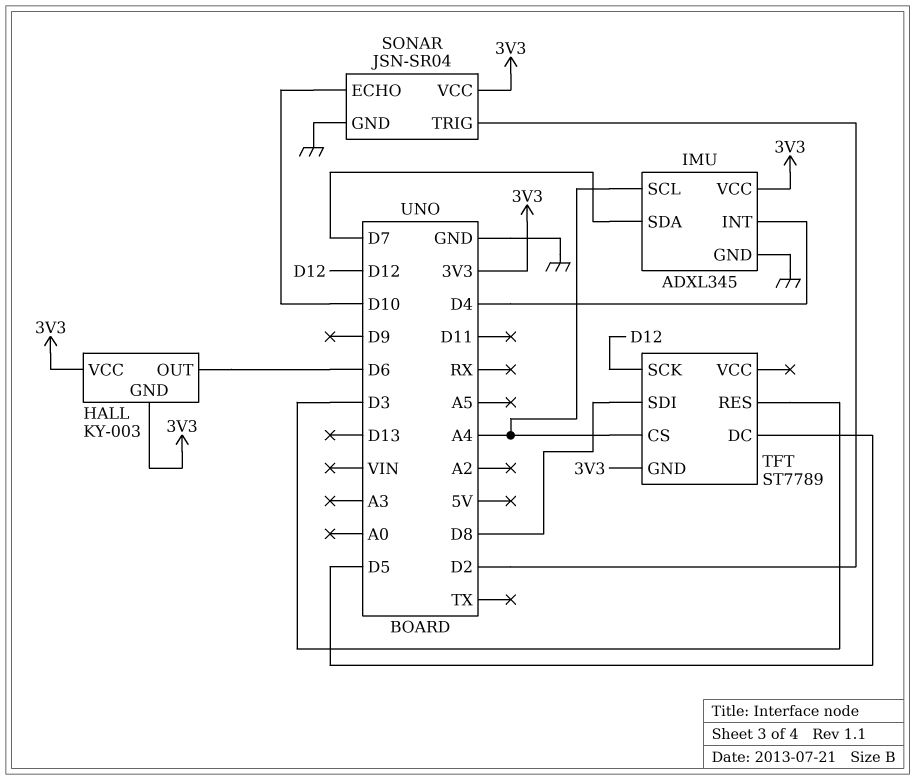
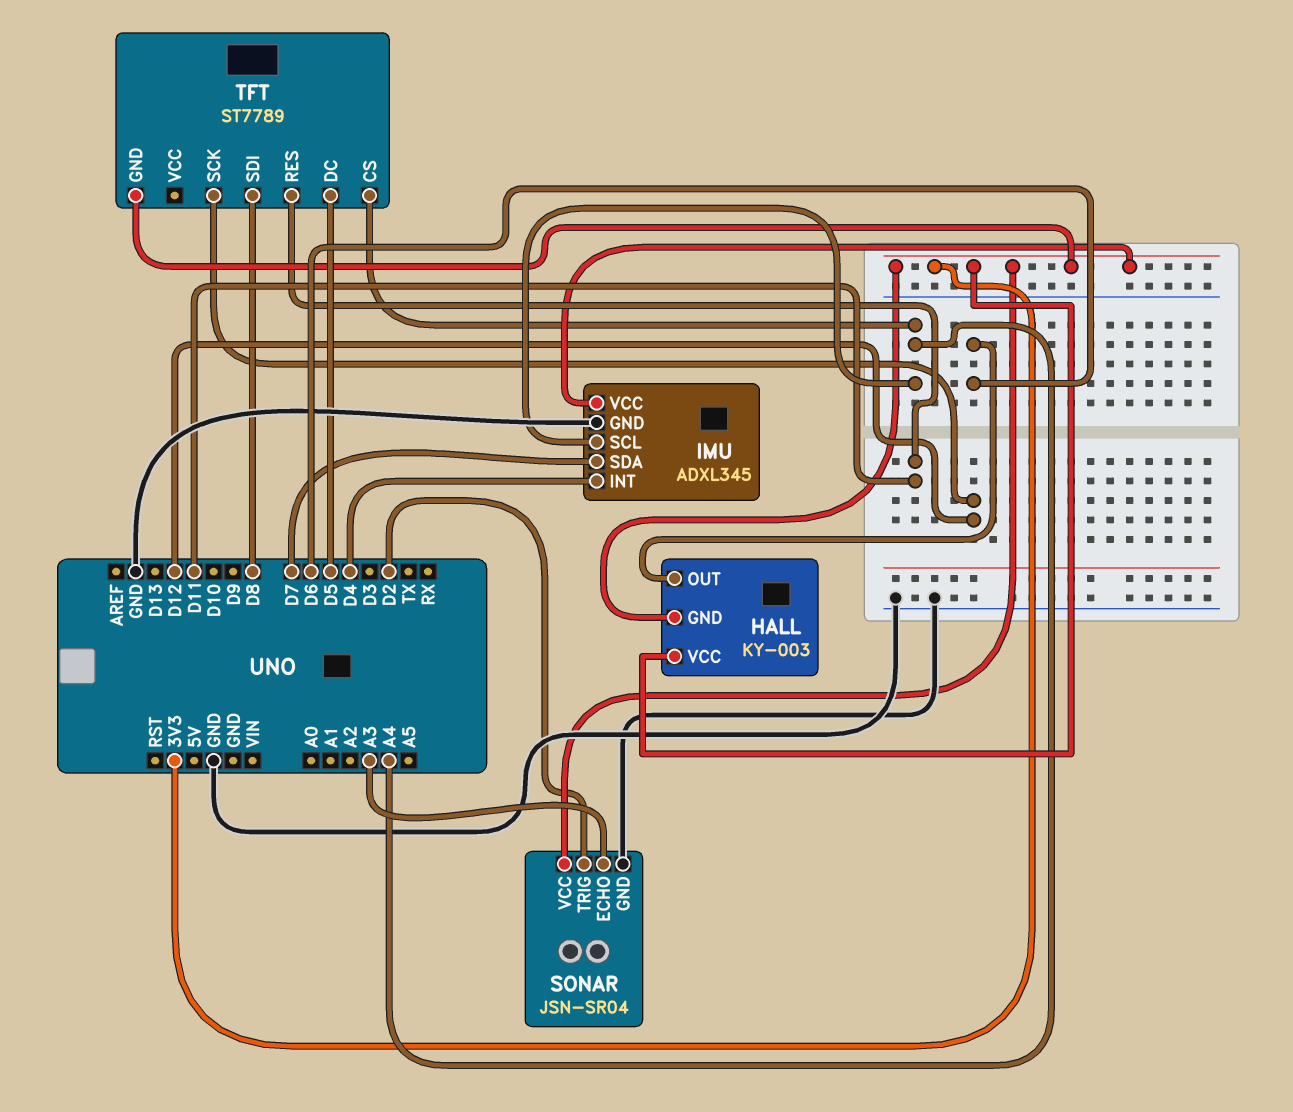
SONAR pin ECHO: D10 -> A3
TFT pin RES: D3 -> D11

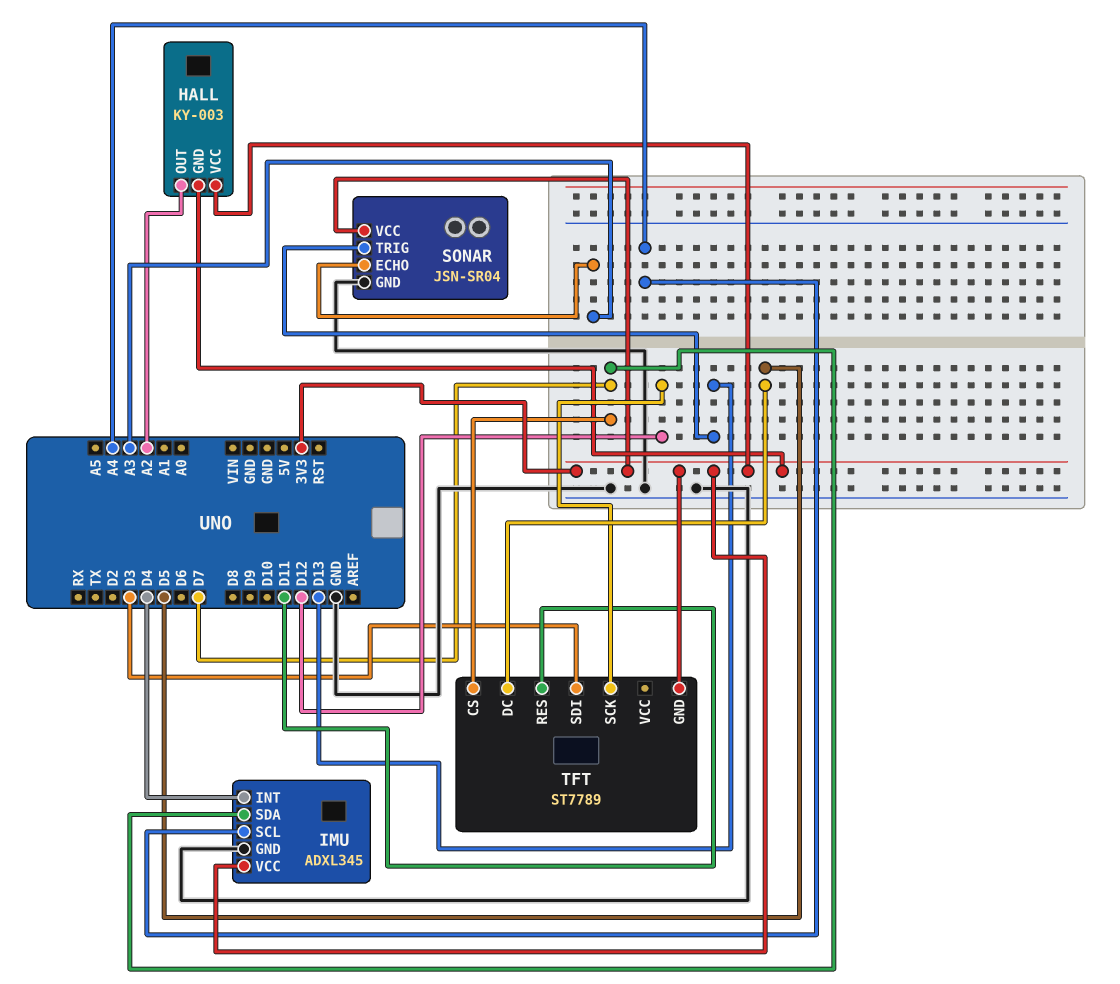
HALL pin OUT: D6 -> A2
SONAR pin TRIG: D2 -> D13
TFT pin CS: A4 -> D7
TFT pin SDI: D8 -> D3

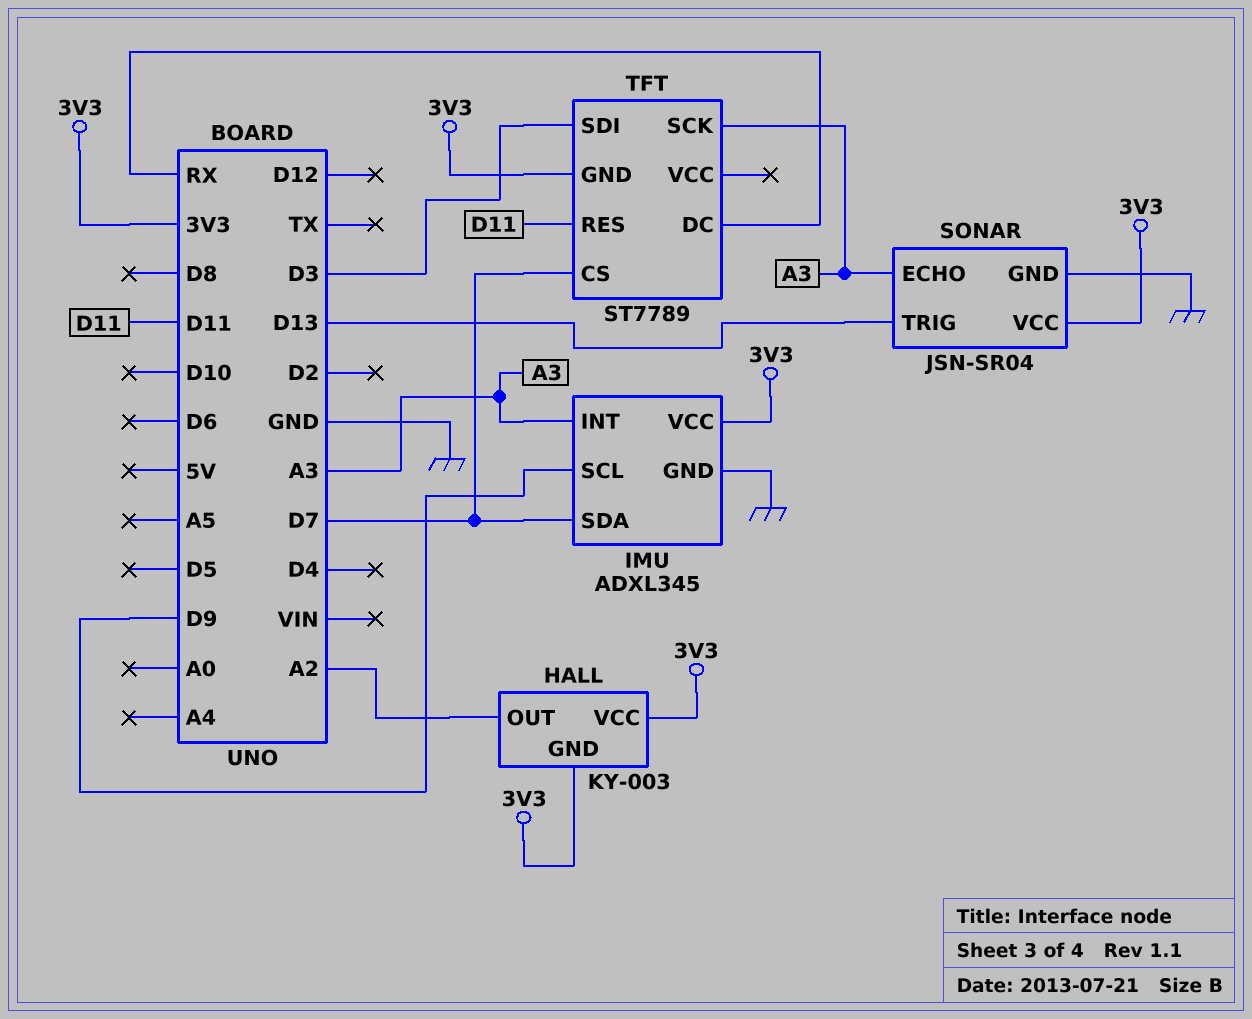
IMU pin INT: D4 -> A3
IMU pin SCL: A4 -> D9
TFT pin DC: D5 -> RX
TFT pin SCK: D12 -> A3

